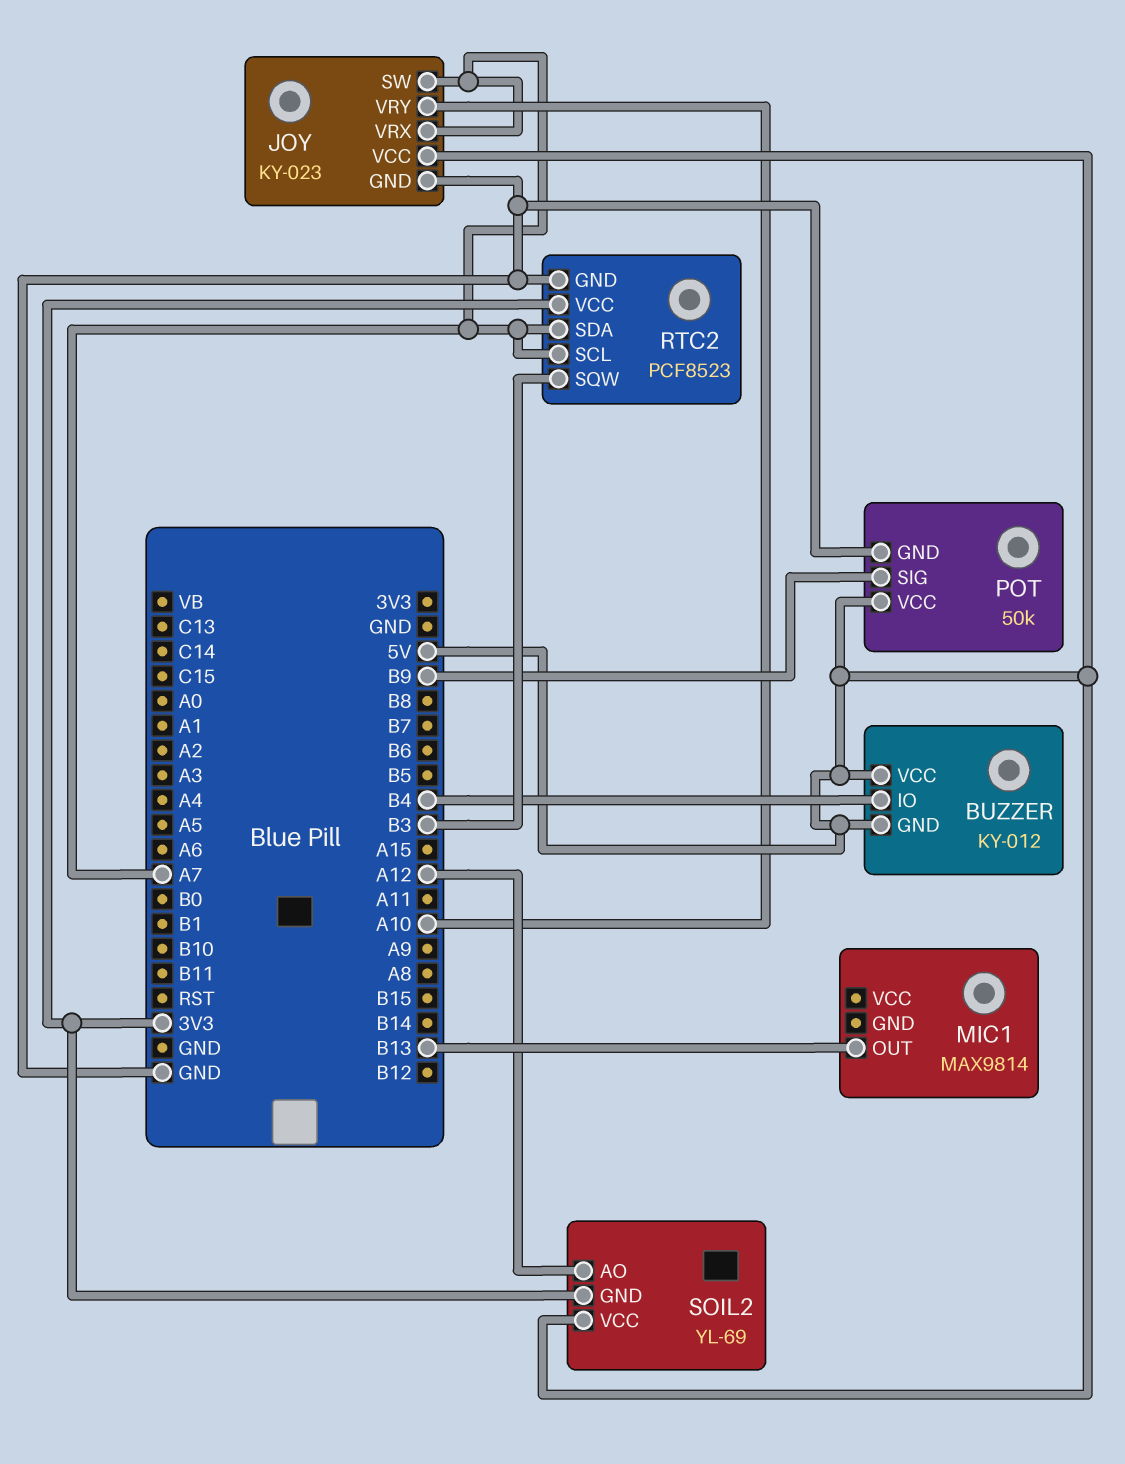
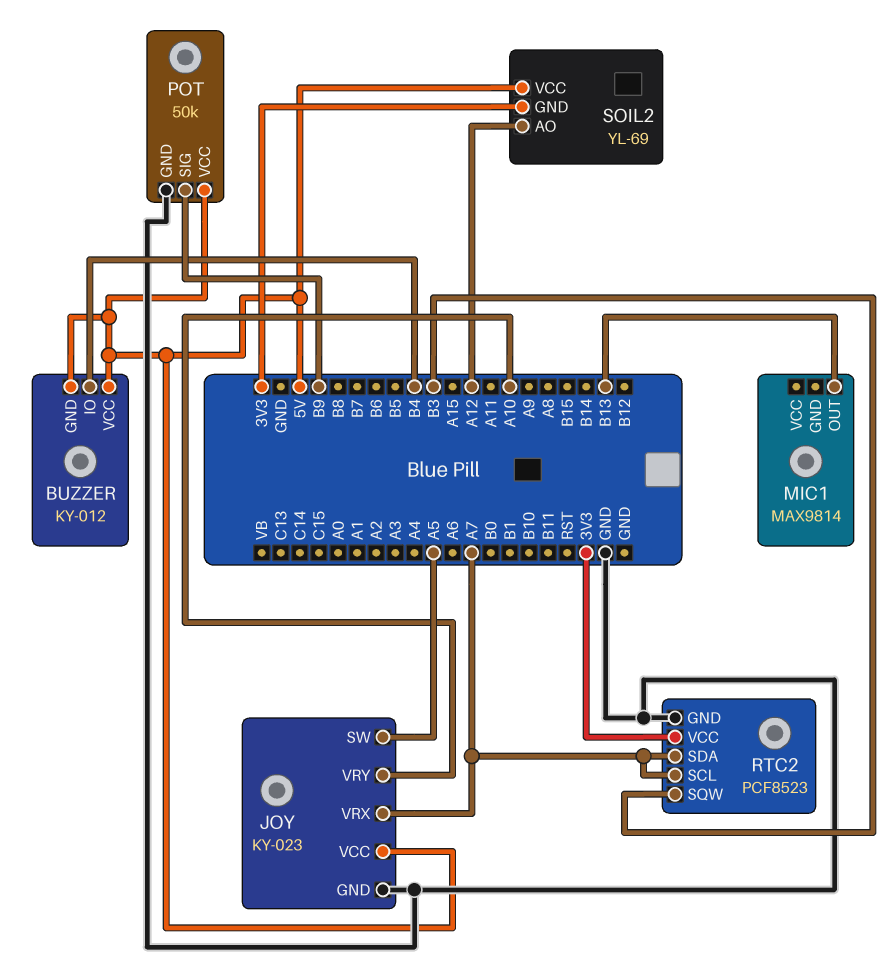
JOY pin SW: A7 -> A5

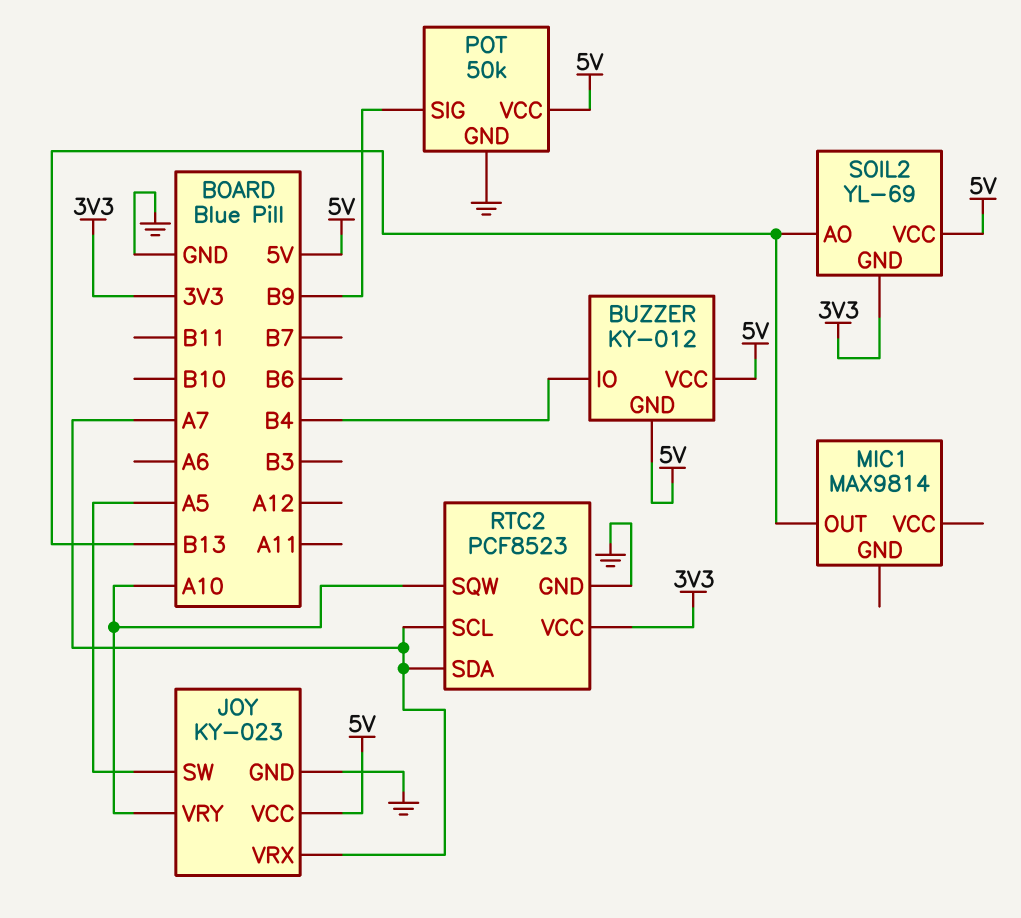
RTC2 pin SQW: B3 -> A10
SOIL2 pin AO: A12 -> B13

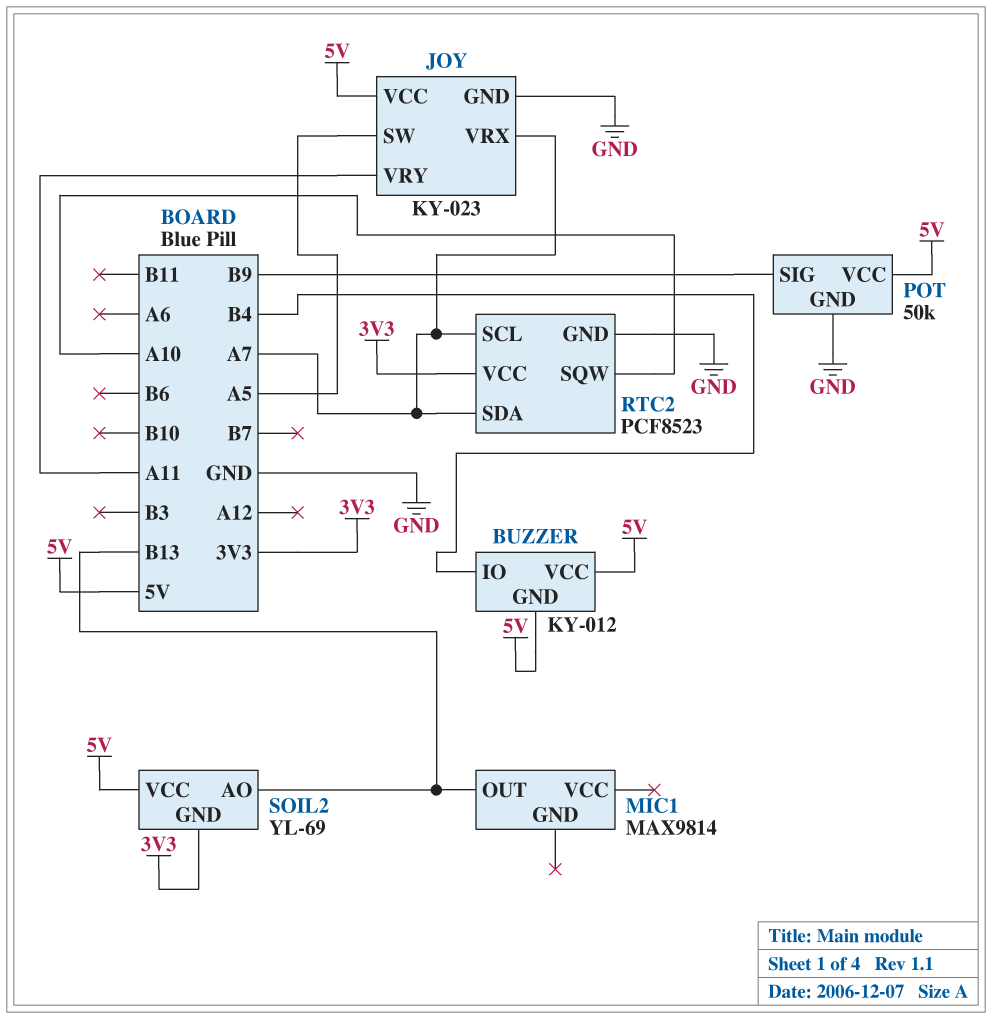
JOY pin VRY: A10 -> A11

